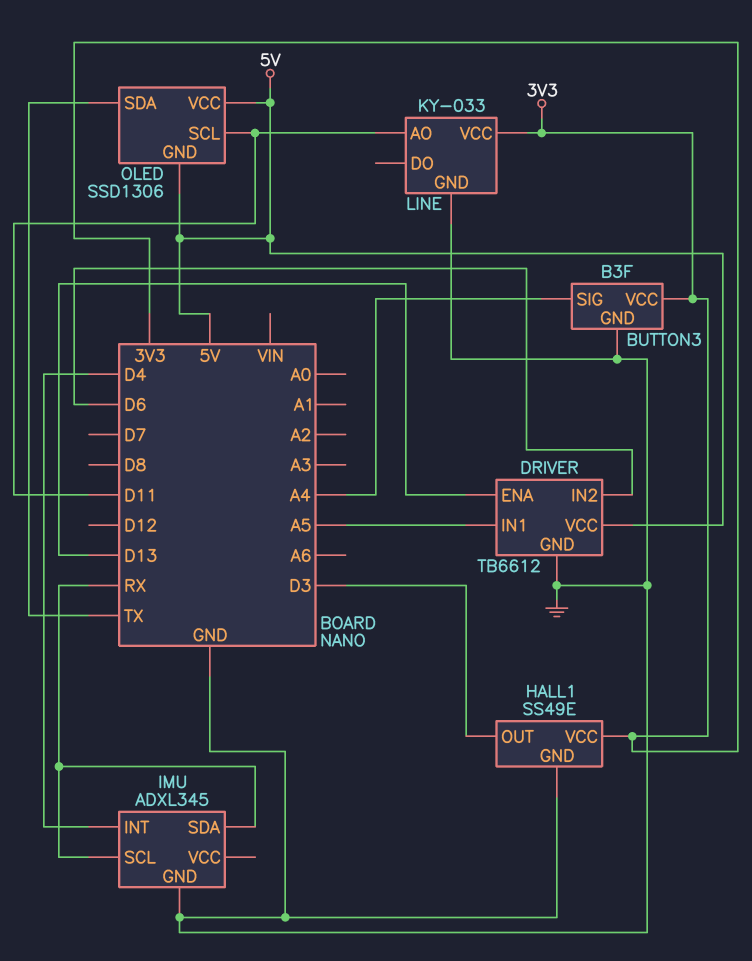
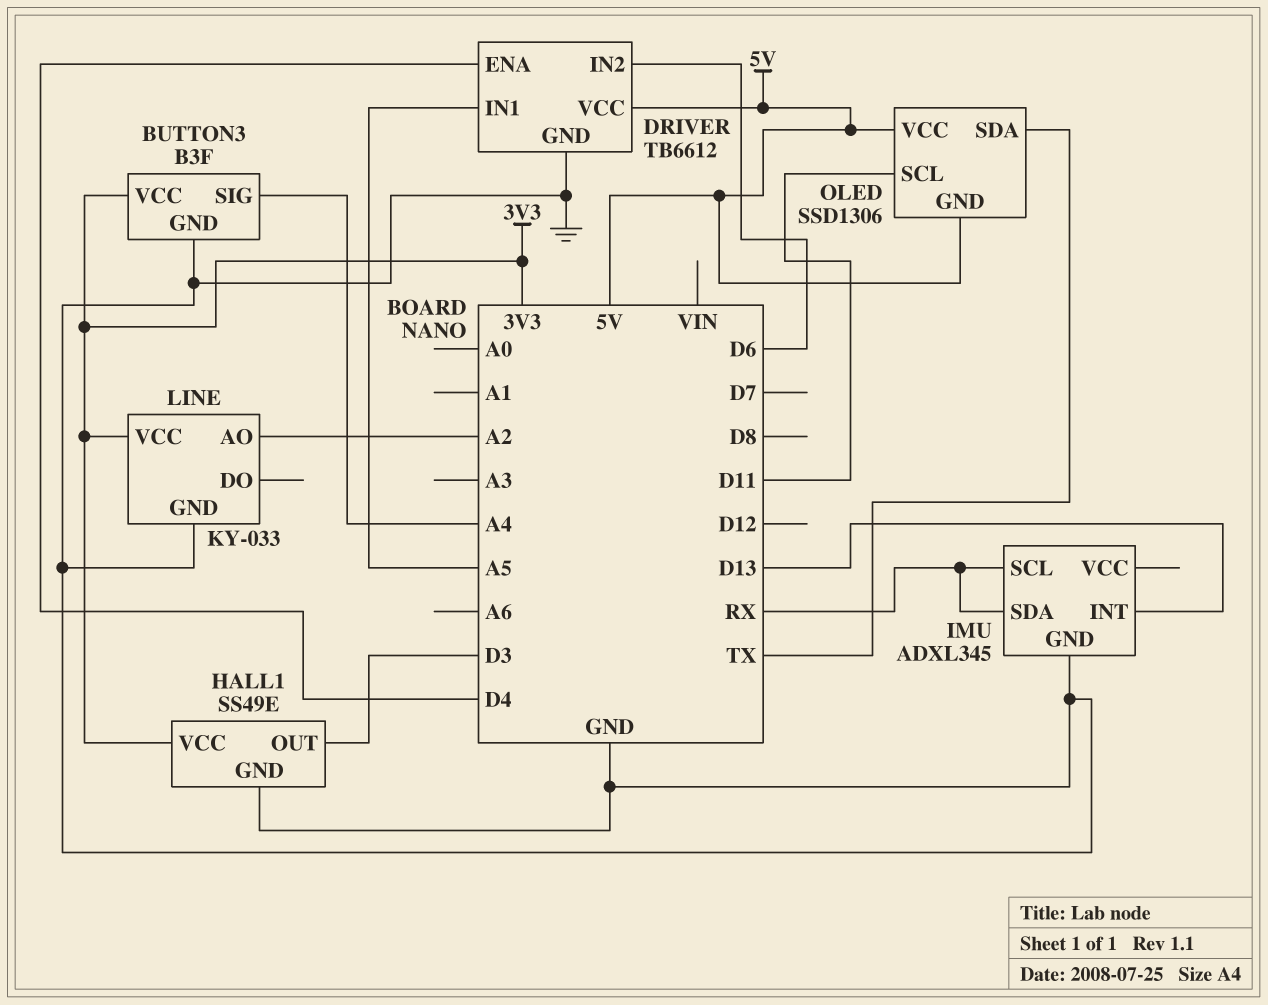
DRIVER pin ENA: D13 -> D4
IMU pin INT: D4 -> D13
LINE pin AO: D11 -> A2

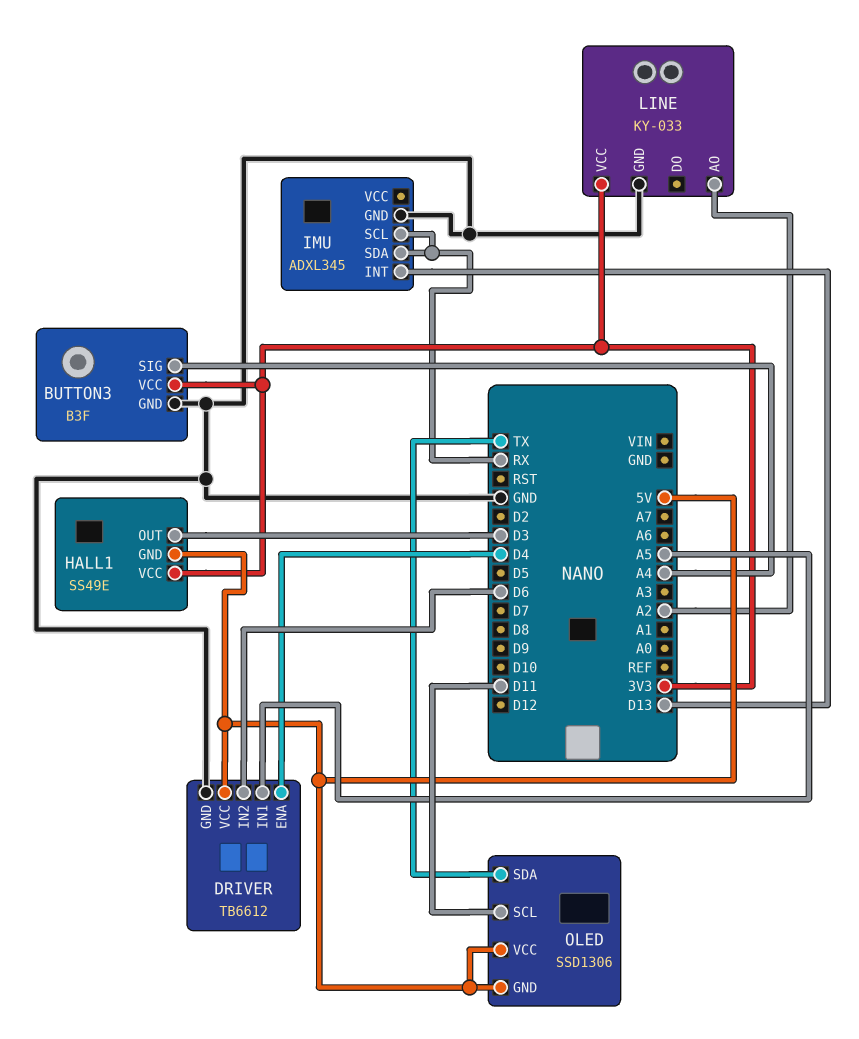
HALL1 pin GND: GND -> 5V

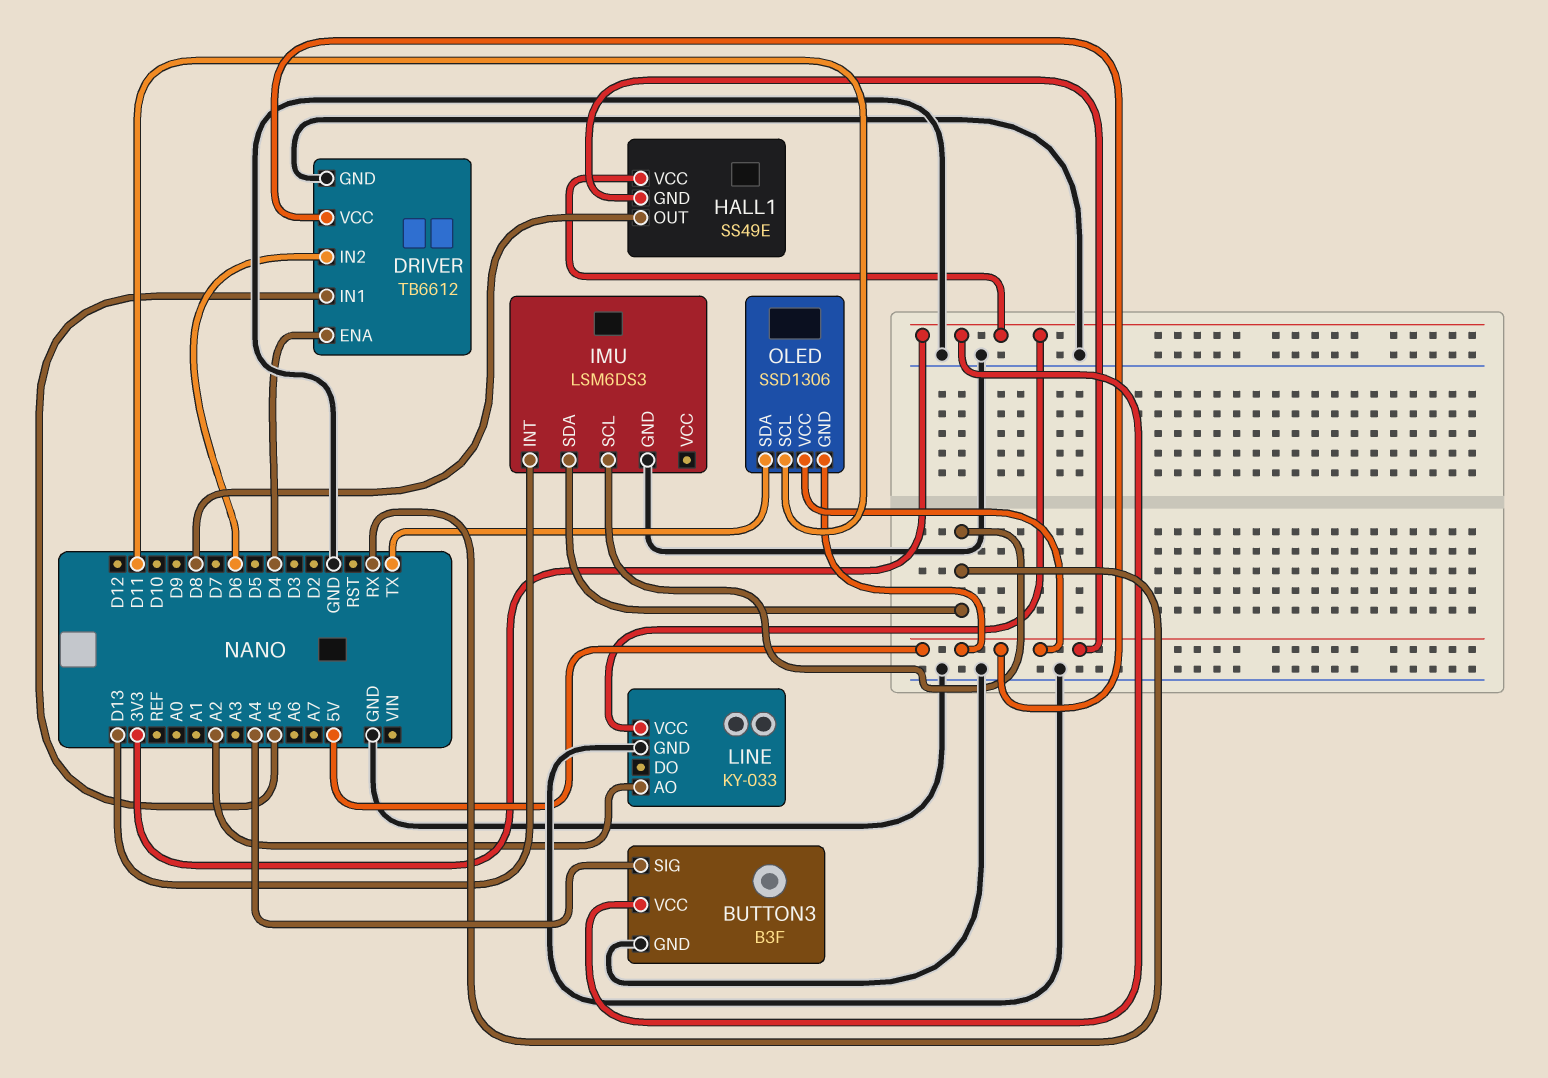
HALL1 pin OUT: D3 -> D8
IMU: ADXL345 -> LSM6DS3

